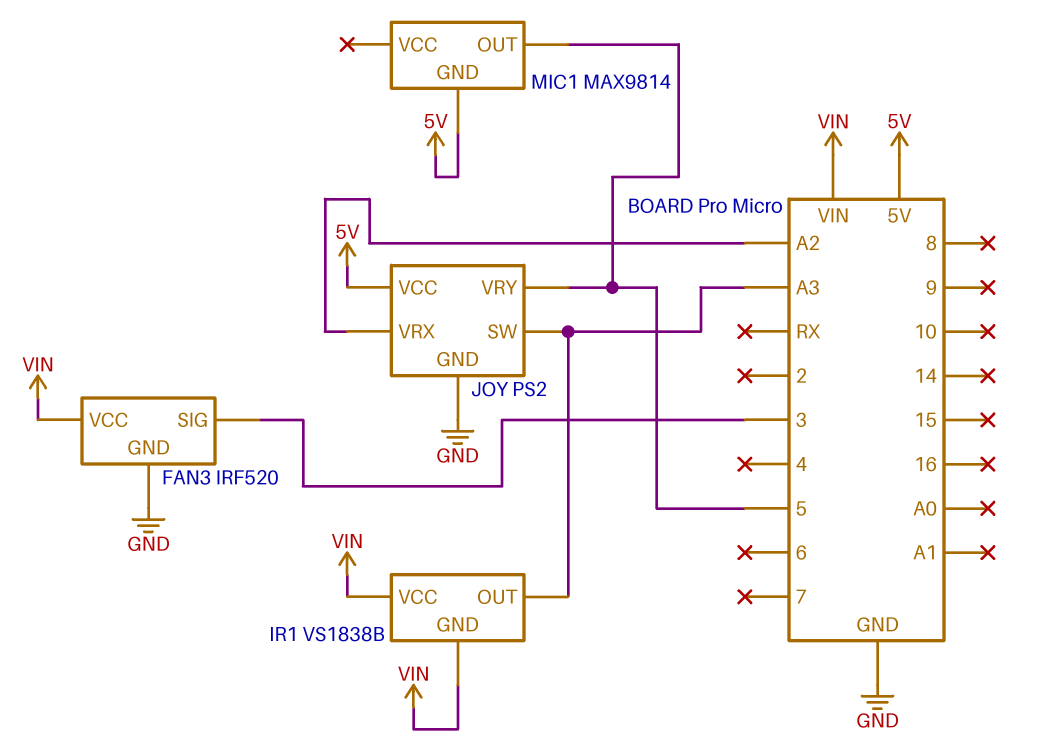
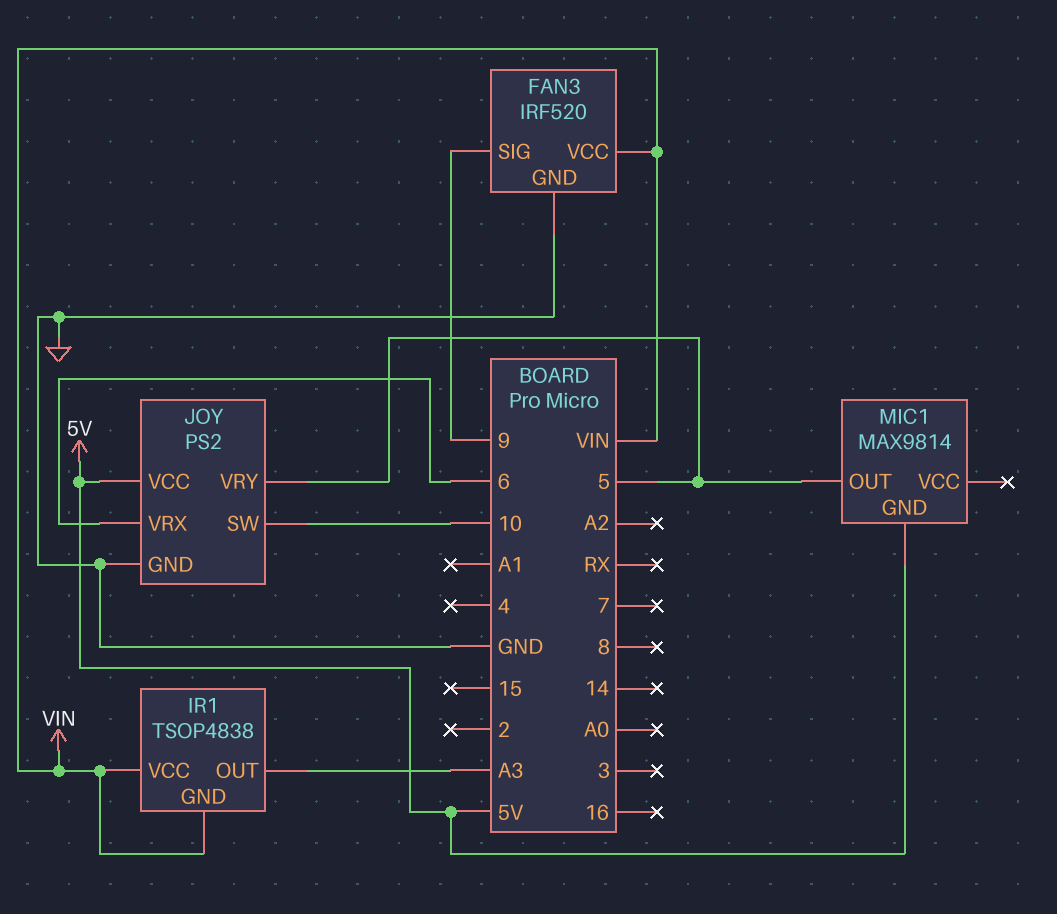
FAN3 pin SIG: 3 -> 9
IR1: VS1838B -> TSOP4838
JOY pin SW: A3 -> 10
JOY pin VRX: A2 -> 6

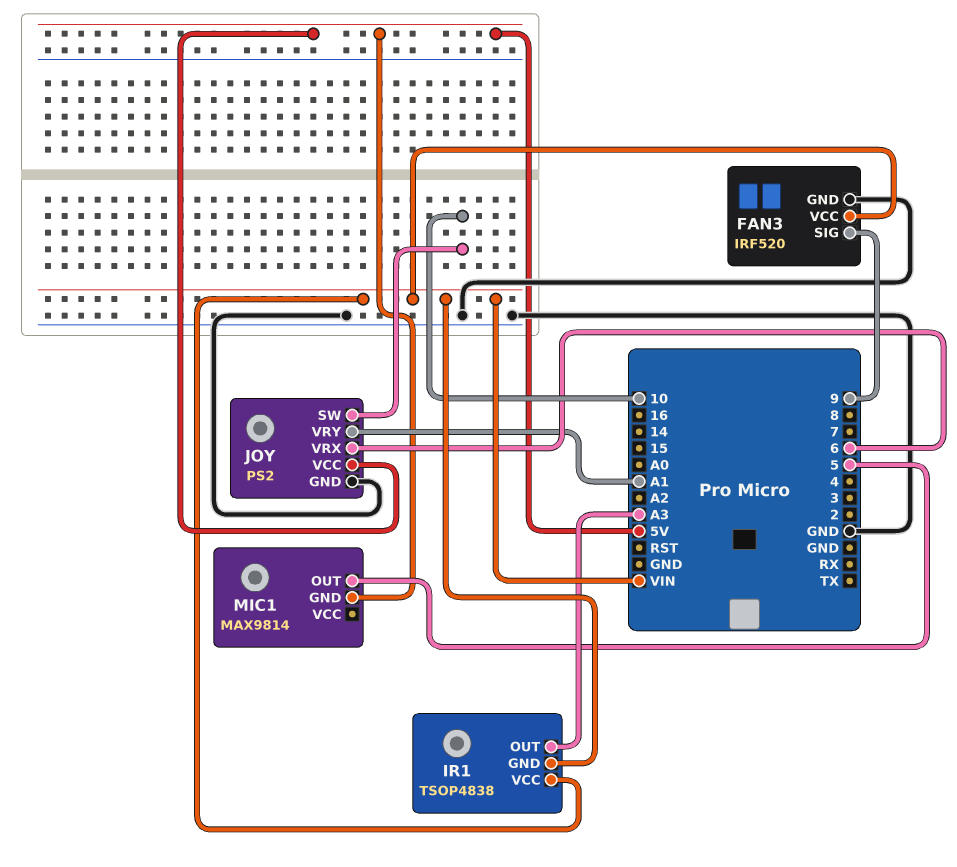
JOY pin VRY: 5 -> A1

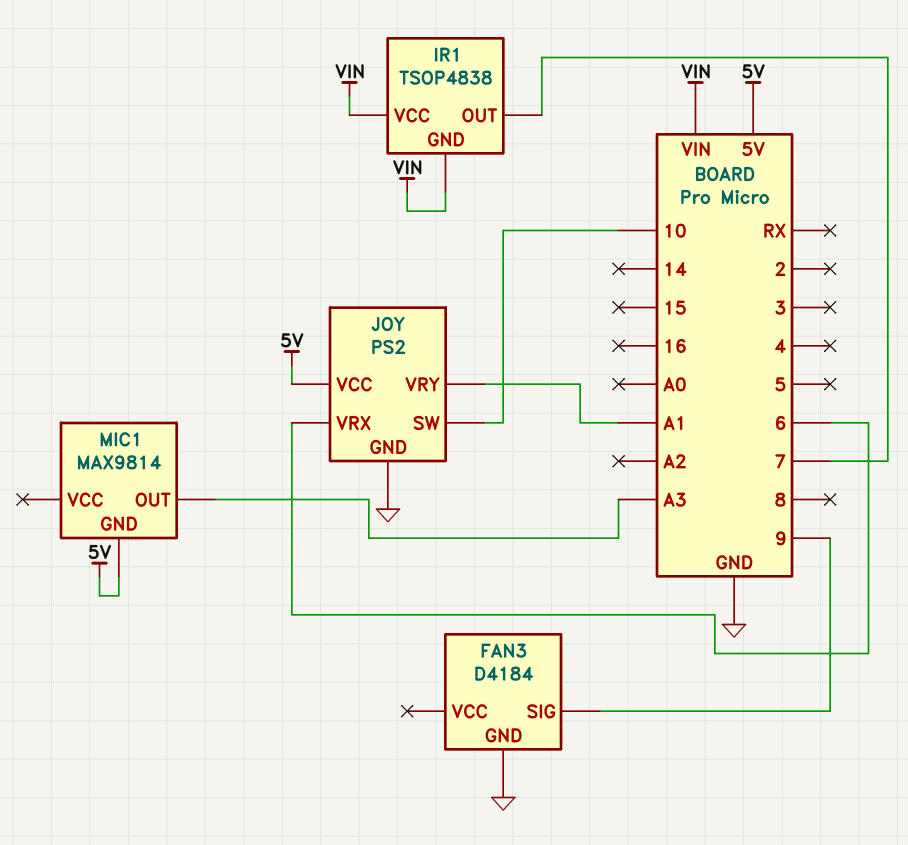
FAN3: IRF520 -> D4184
FAN3 pin VCC: VIN -> none
IR1 pin OUT: A3 -> 7
MIC1 pin OUT: 5 -> A3

